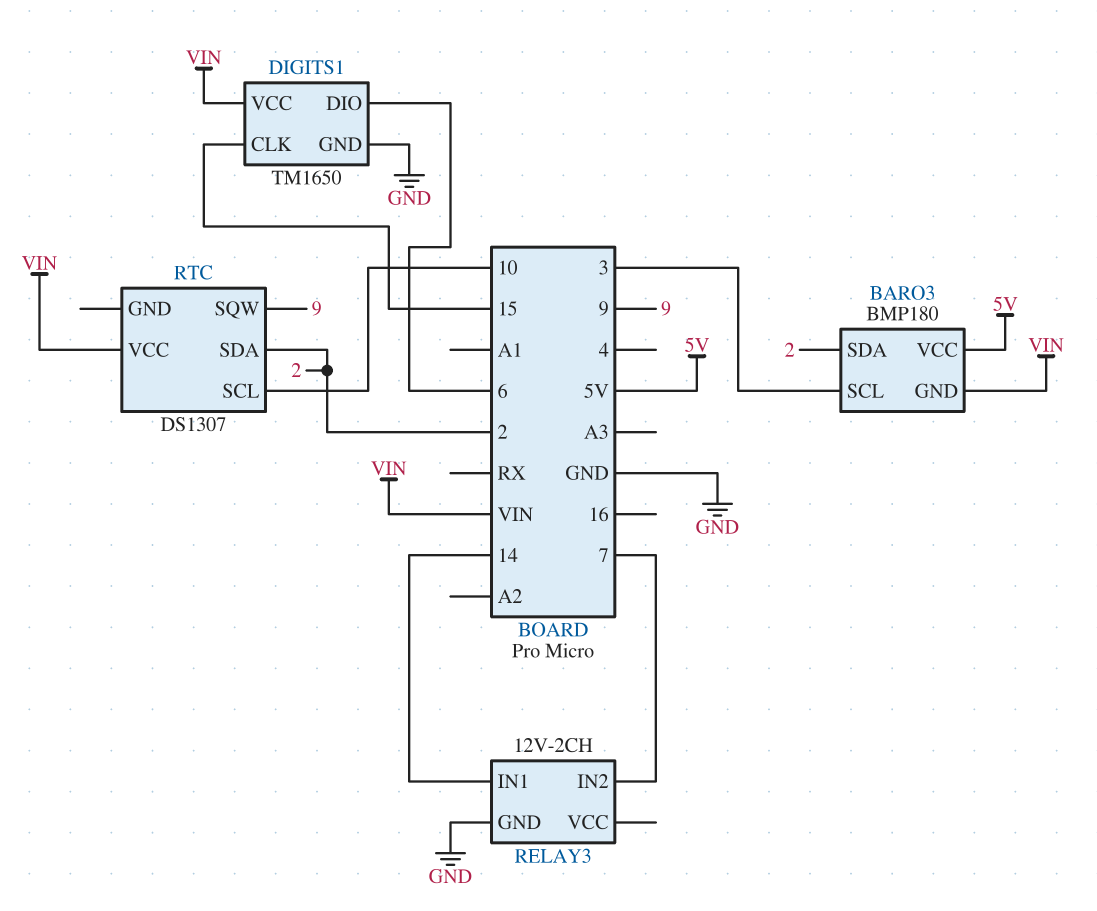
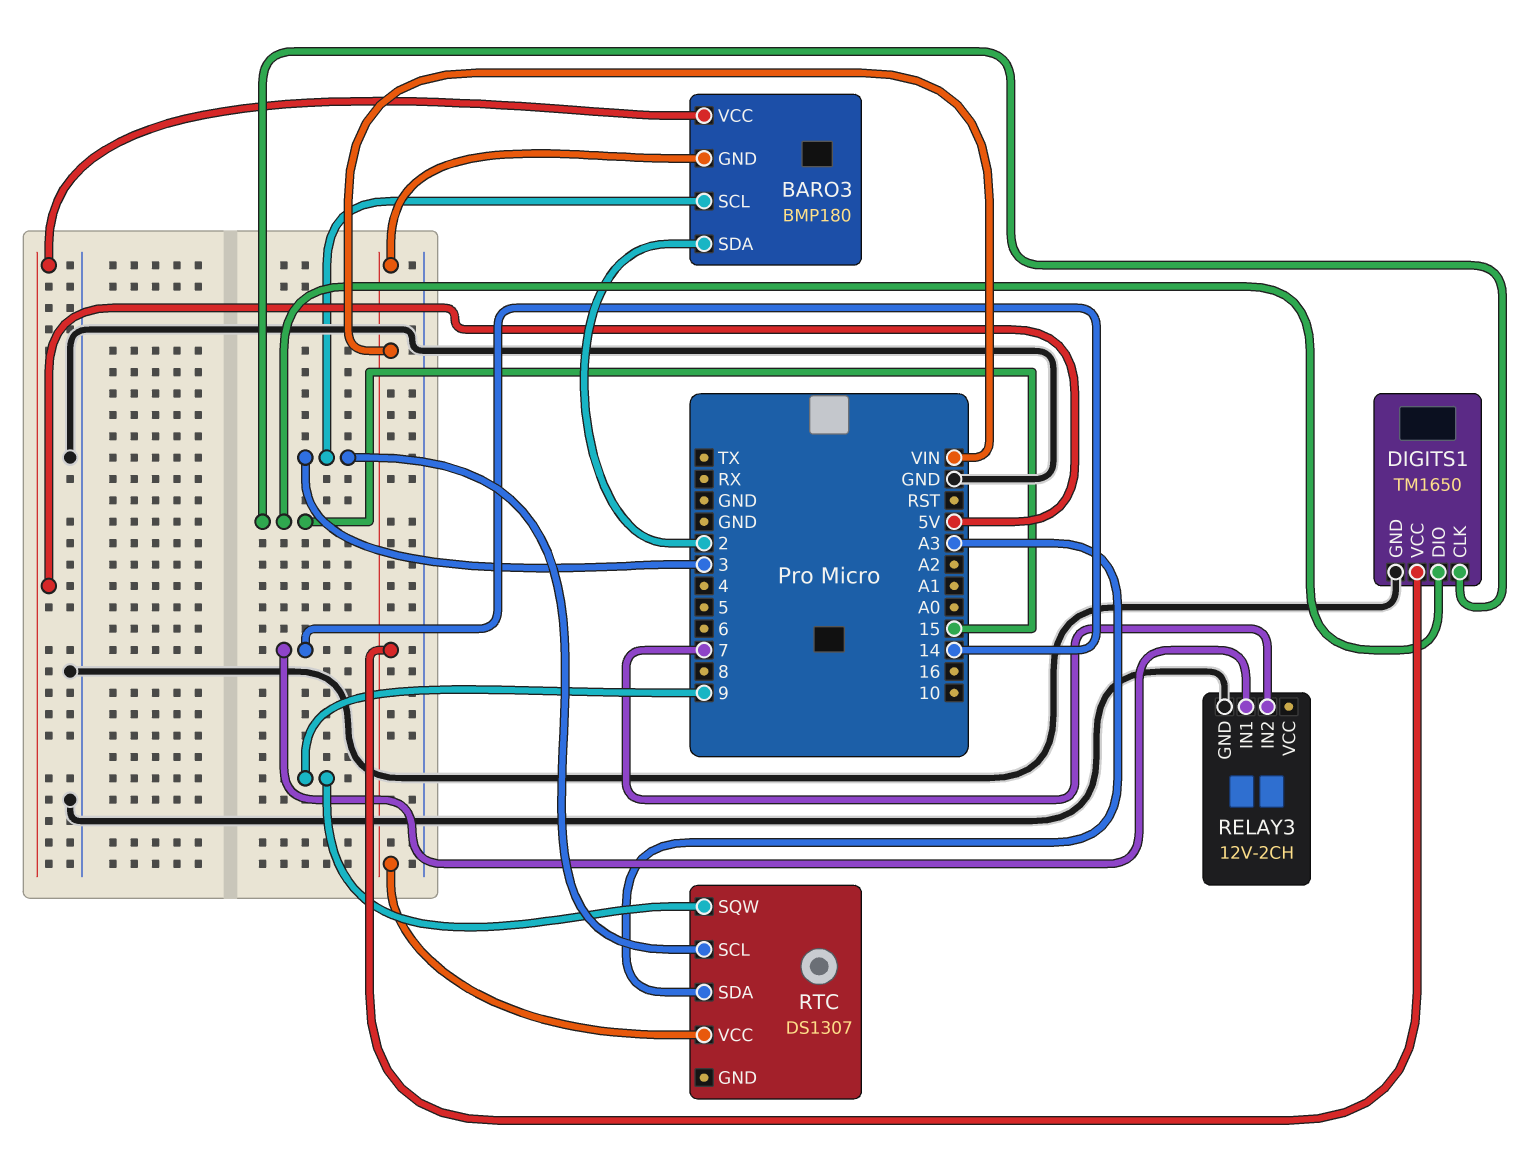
DIGITS1 pin DIO: 6 -> 15
RTC pin SCL: 10 -> 3
RTC pin SDA: 2 -> A3

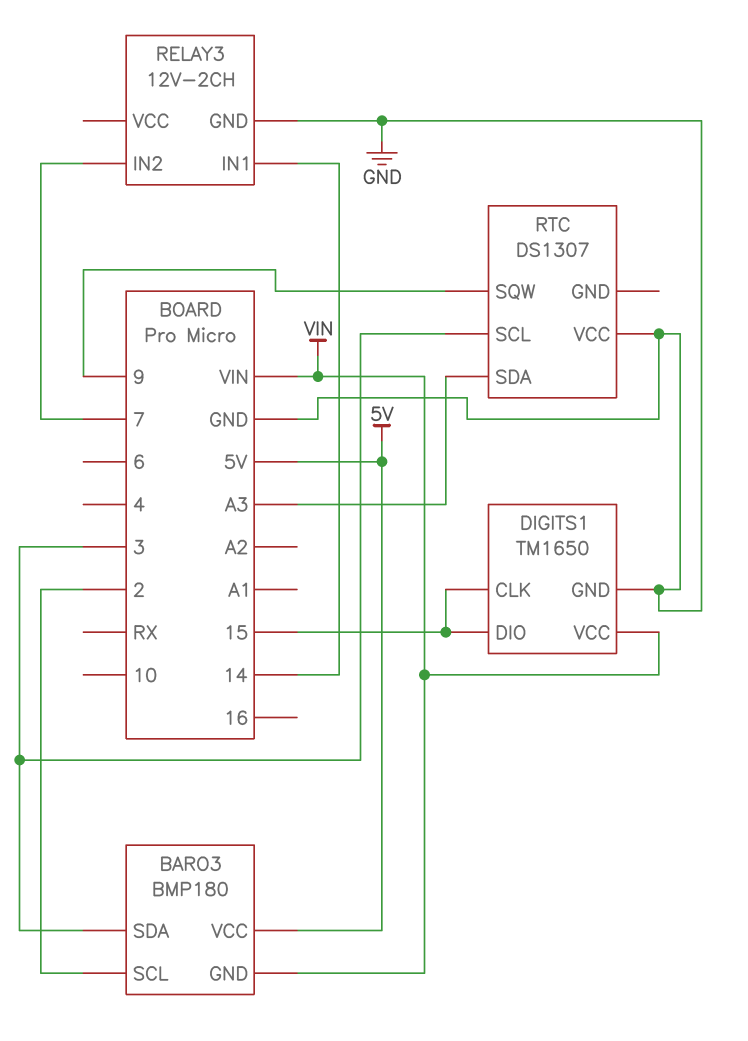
BARO3 pin SCL: 3 -> 2
BARO3 pin SDA: 2 -> 3
RTC pin VCC: VIN -> GND

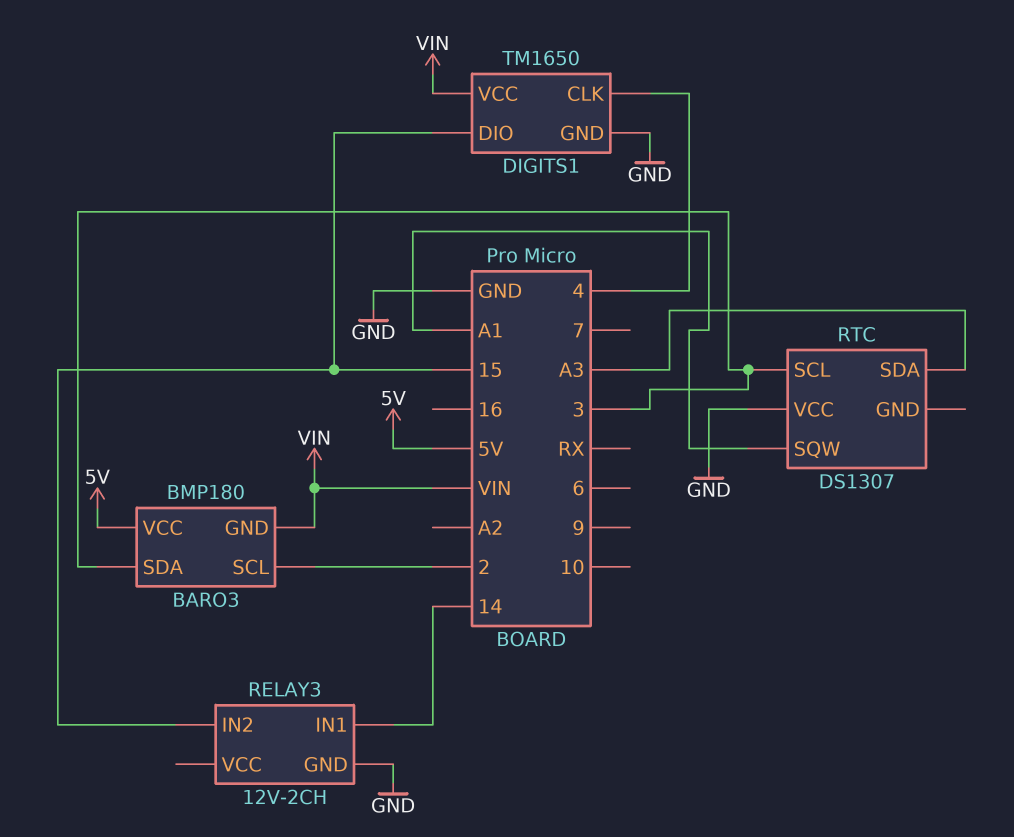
DIGITS1 pin CLK: 15 -> 4
RELAY3 pin IN2: 7 -> 15
RTC pin SQW: 9 -> A1

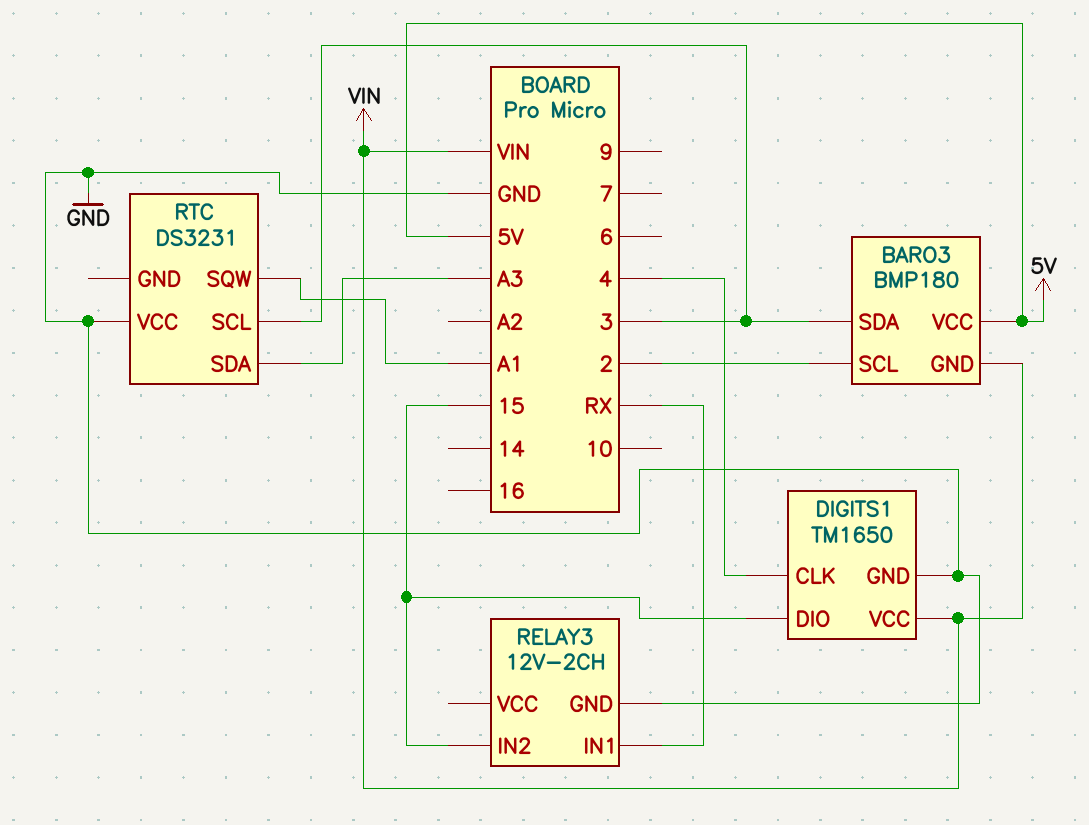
RELAY3 pin IN1: 14 -> RX
RTC: DS1307 -> DS3231

